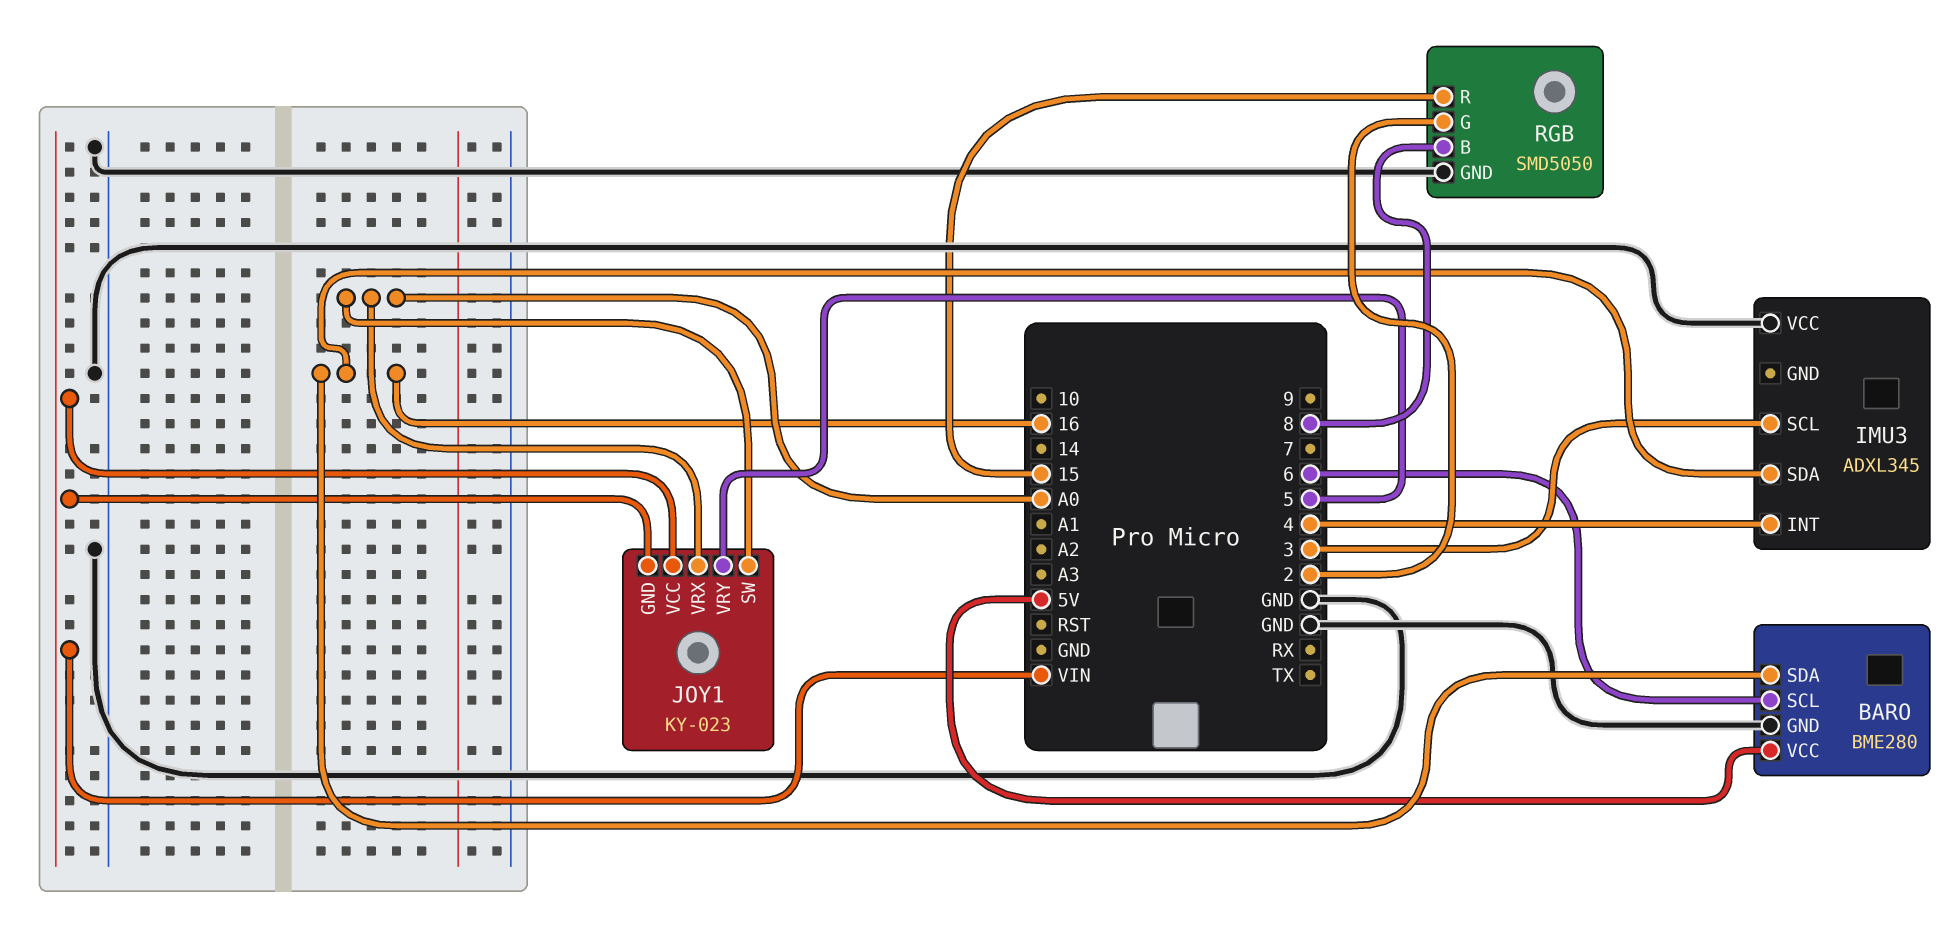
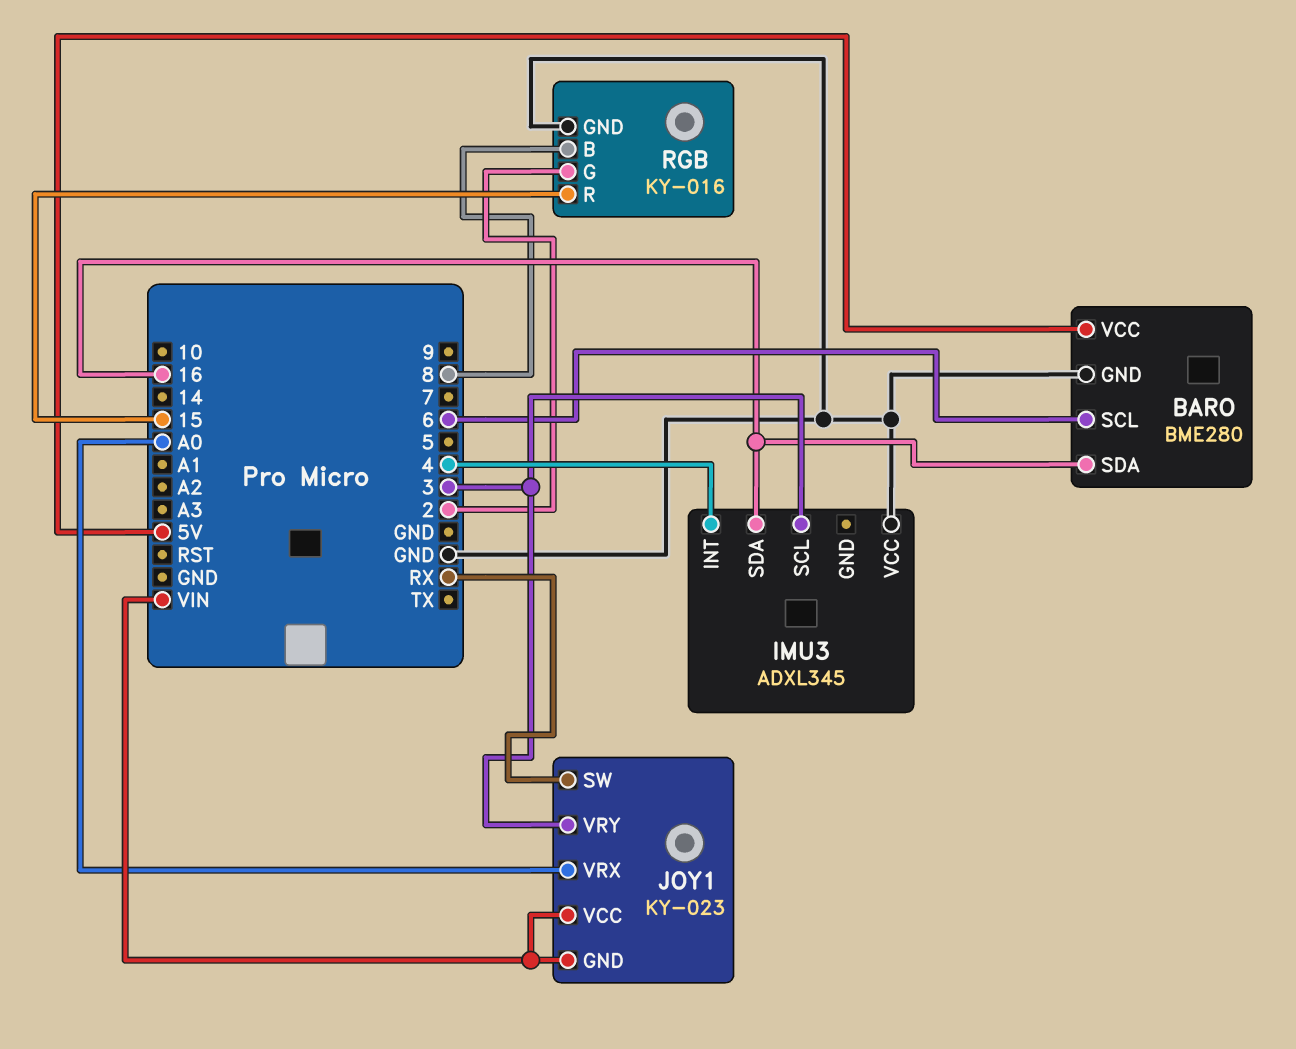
JOY1 pin SW: A0 -> RX
JOY1 pin VRY: 5 -> 3
RGB: SMD5050 -> KY-016

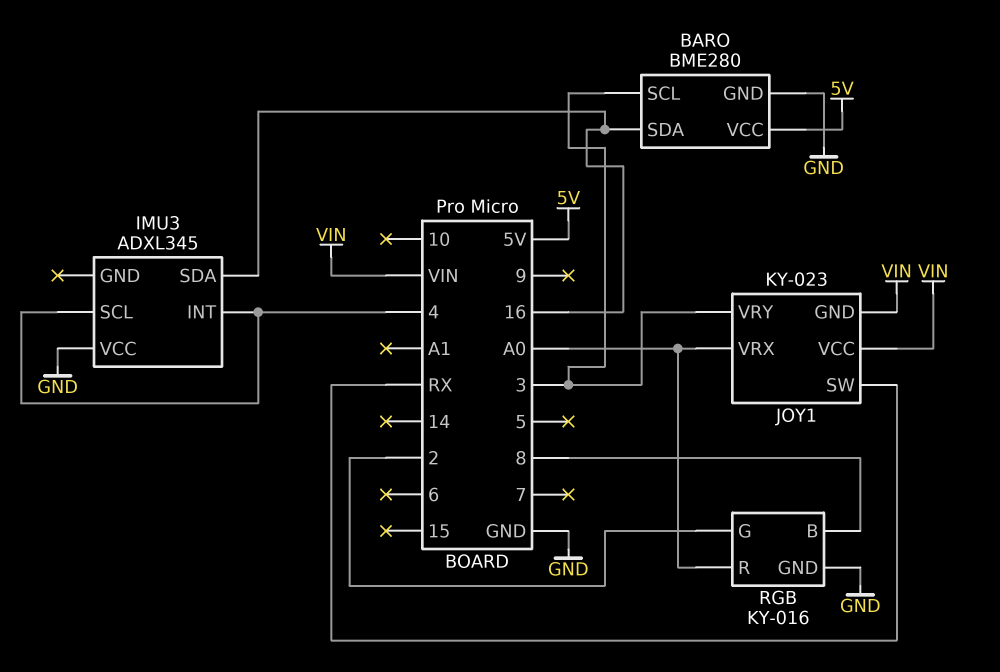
BARO pin SCL: 6 -> 3
IMU3 pin SCL: 3 -> 4
RGB pin R: 15 -> A0

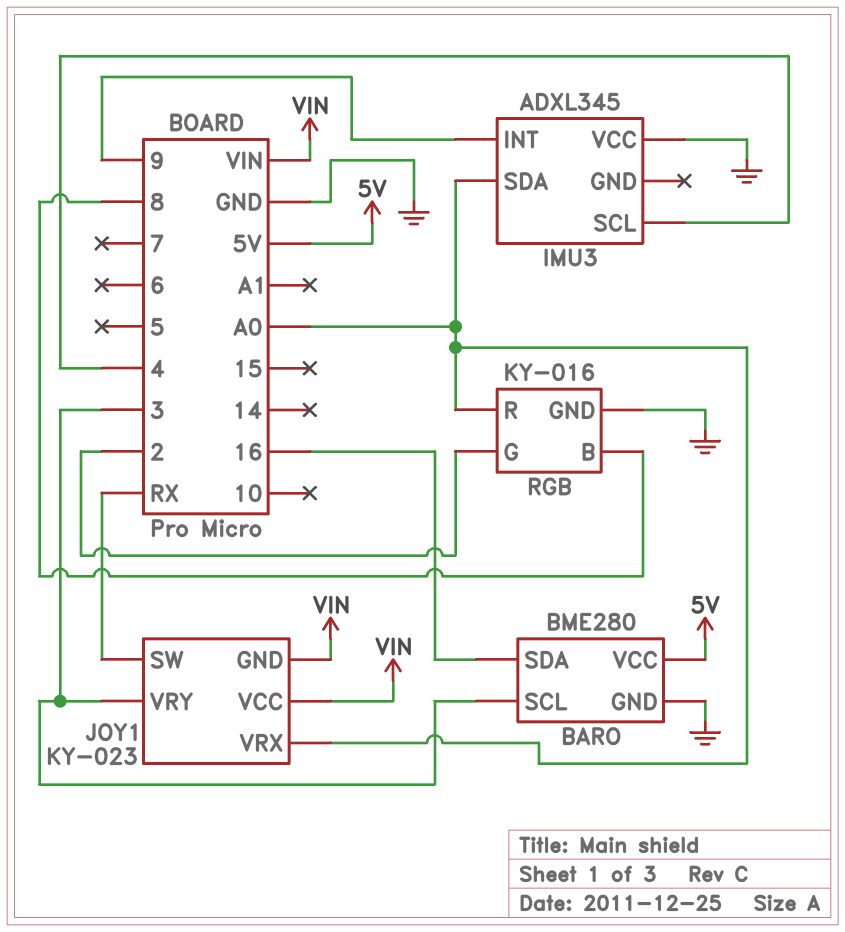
IMU3 pin INT: 4 -> 9
IMU3 pin SDA: 16 -> A0

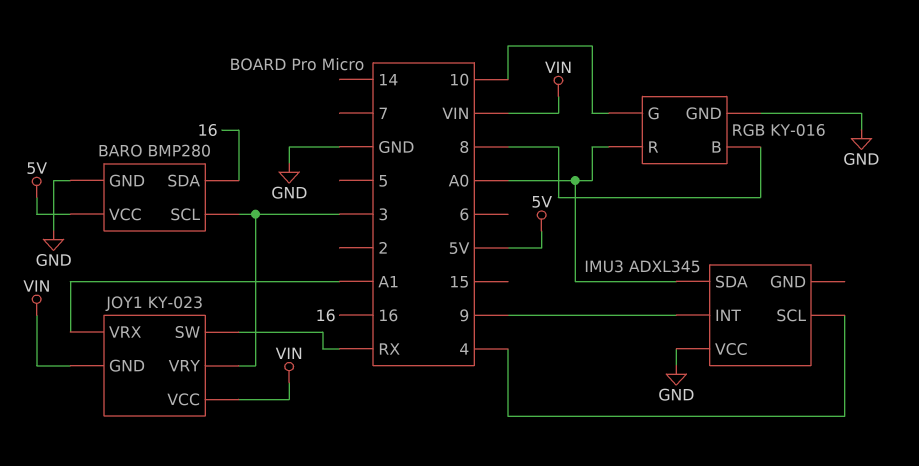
BARO: BME280 -> BMP280
JOY1 pin VRX: A0 -> A1
RGB pin G: 2 -> 10

